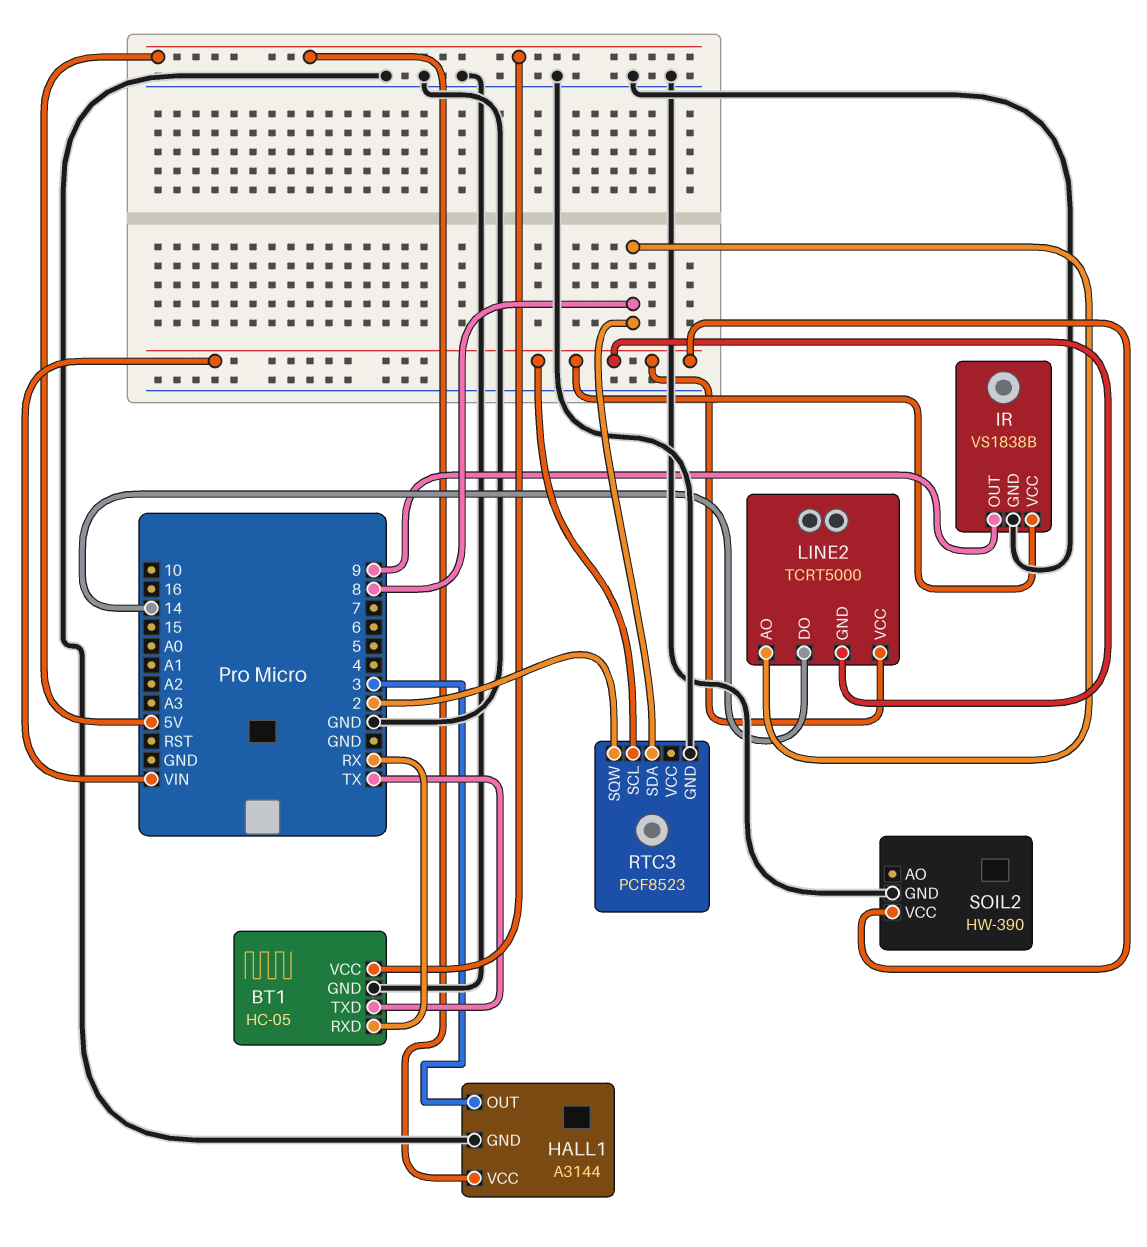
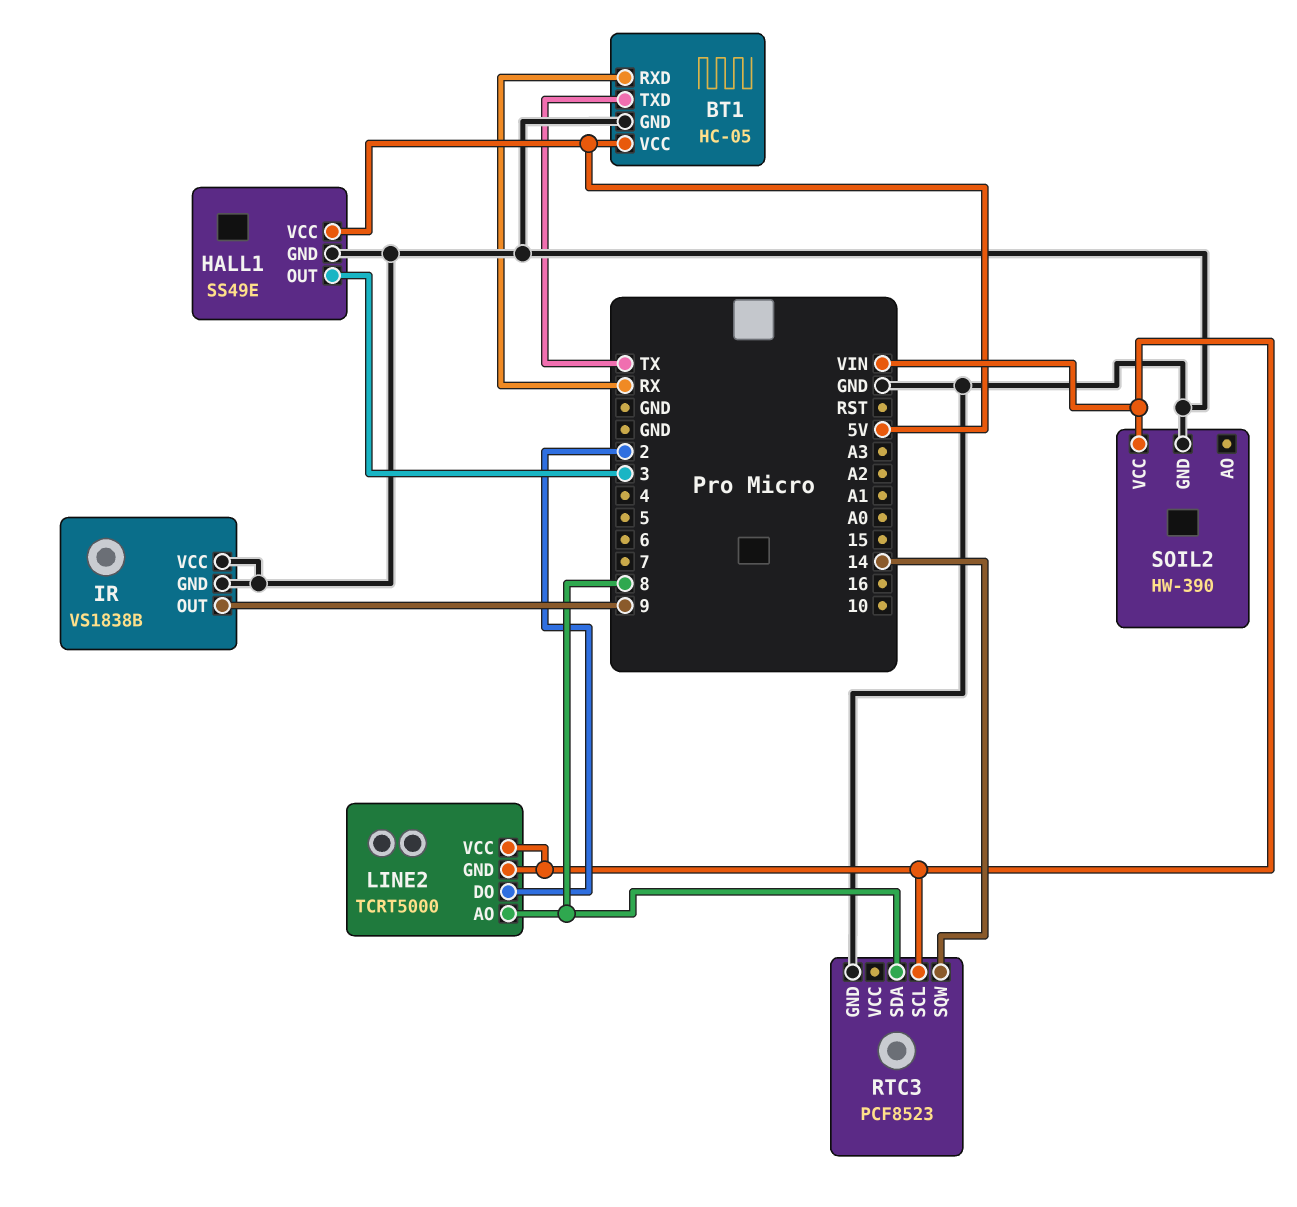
HALL1: A3144 -> SS49E
IR pin VCC: VIN -> GND
LINE2 pin DO: 14 -> 2
RTC3 pin SQW: 2 -> 14

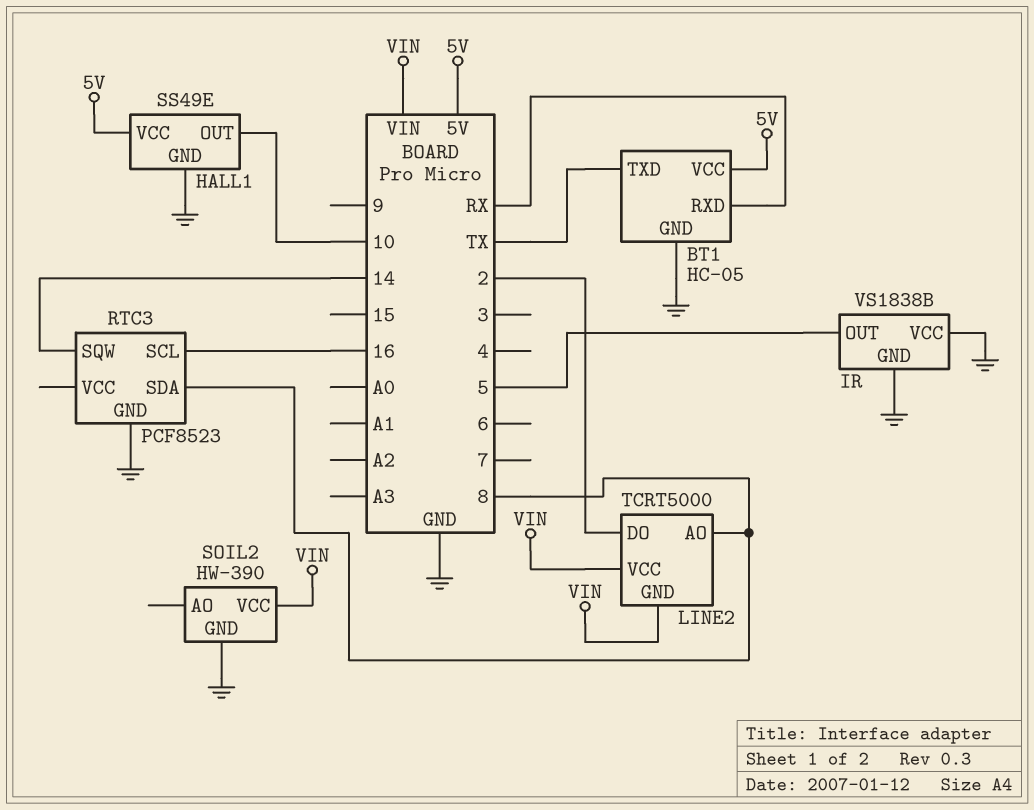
HALL1 pin OUT: 3 -> 10
IR pin OUT: 9 -> 5
RTC3 pin SCL: VIN -> 16

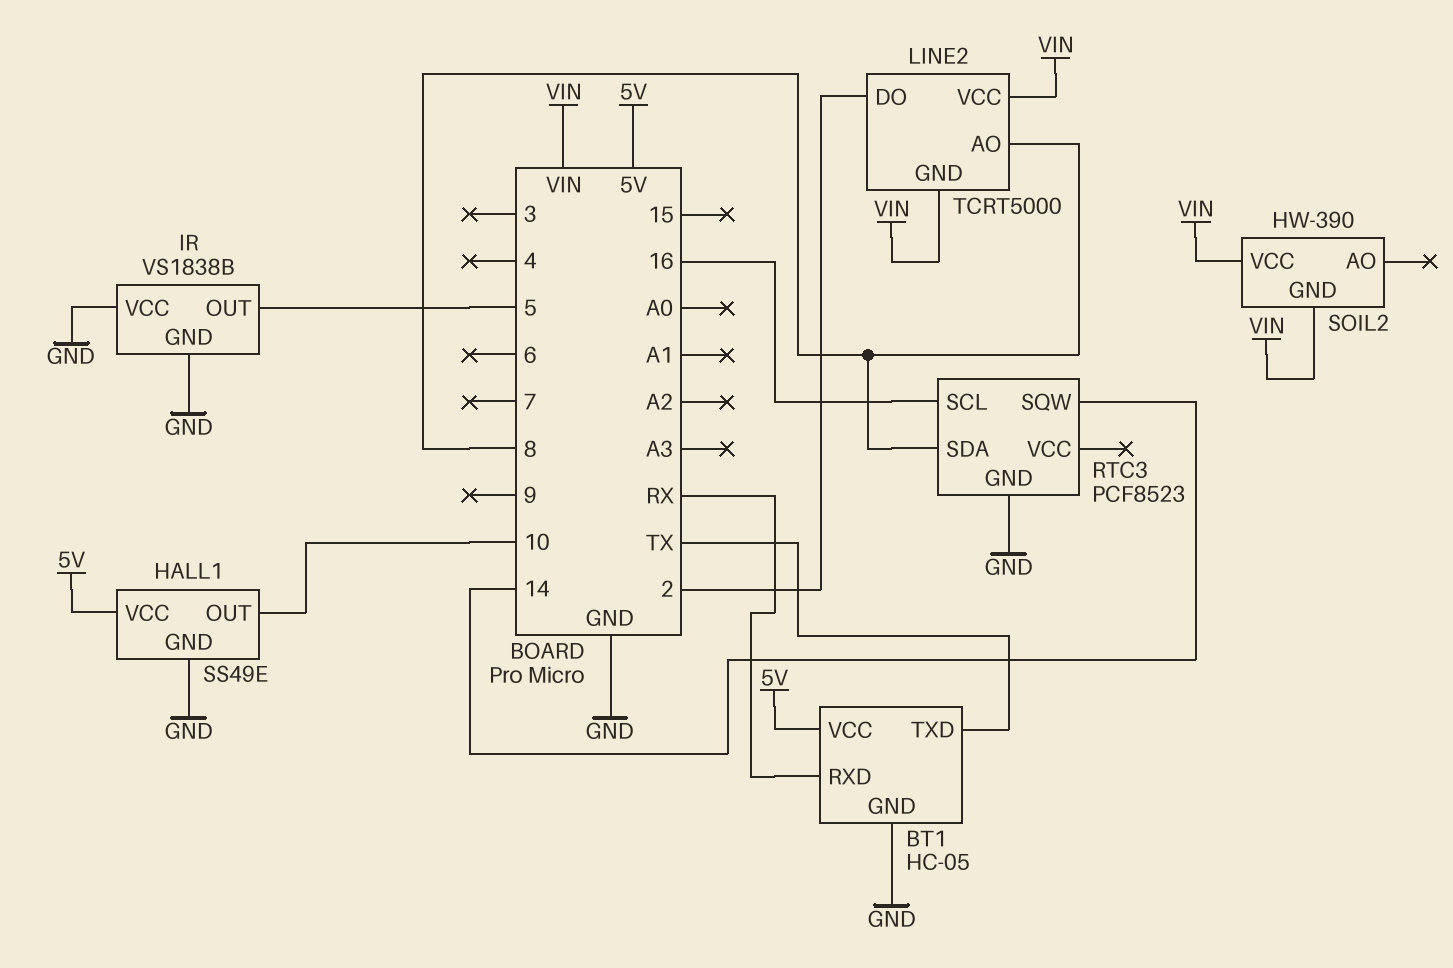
SOIL2 pin GND: GND -> VIN

